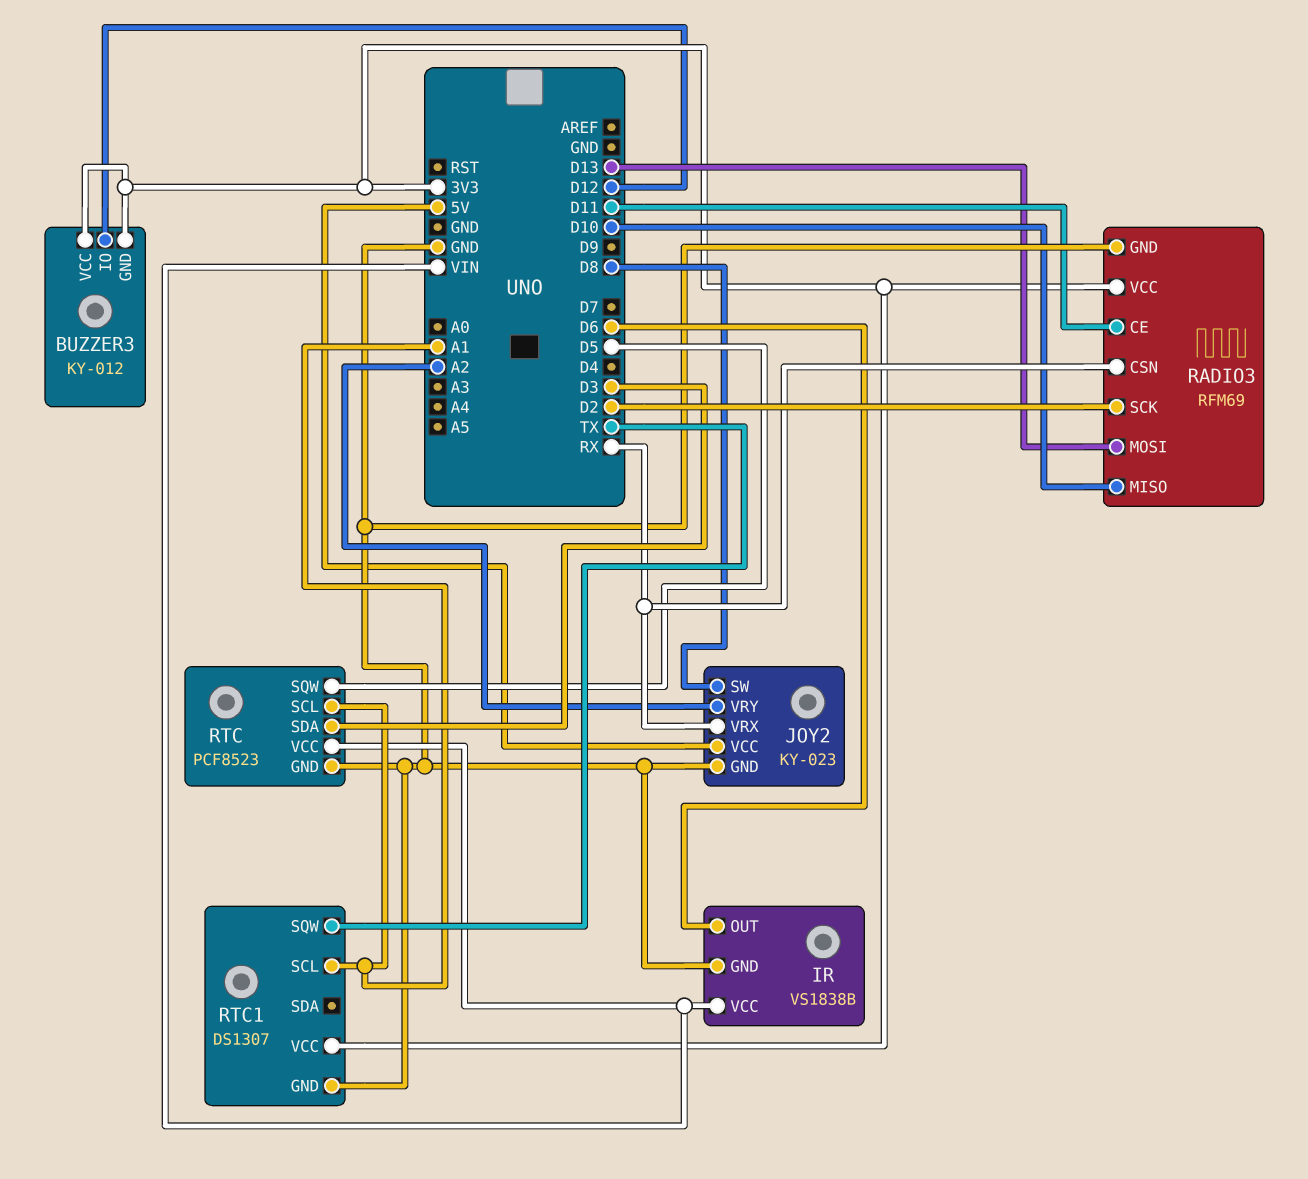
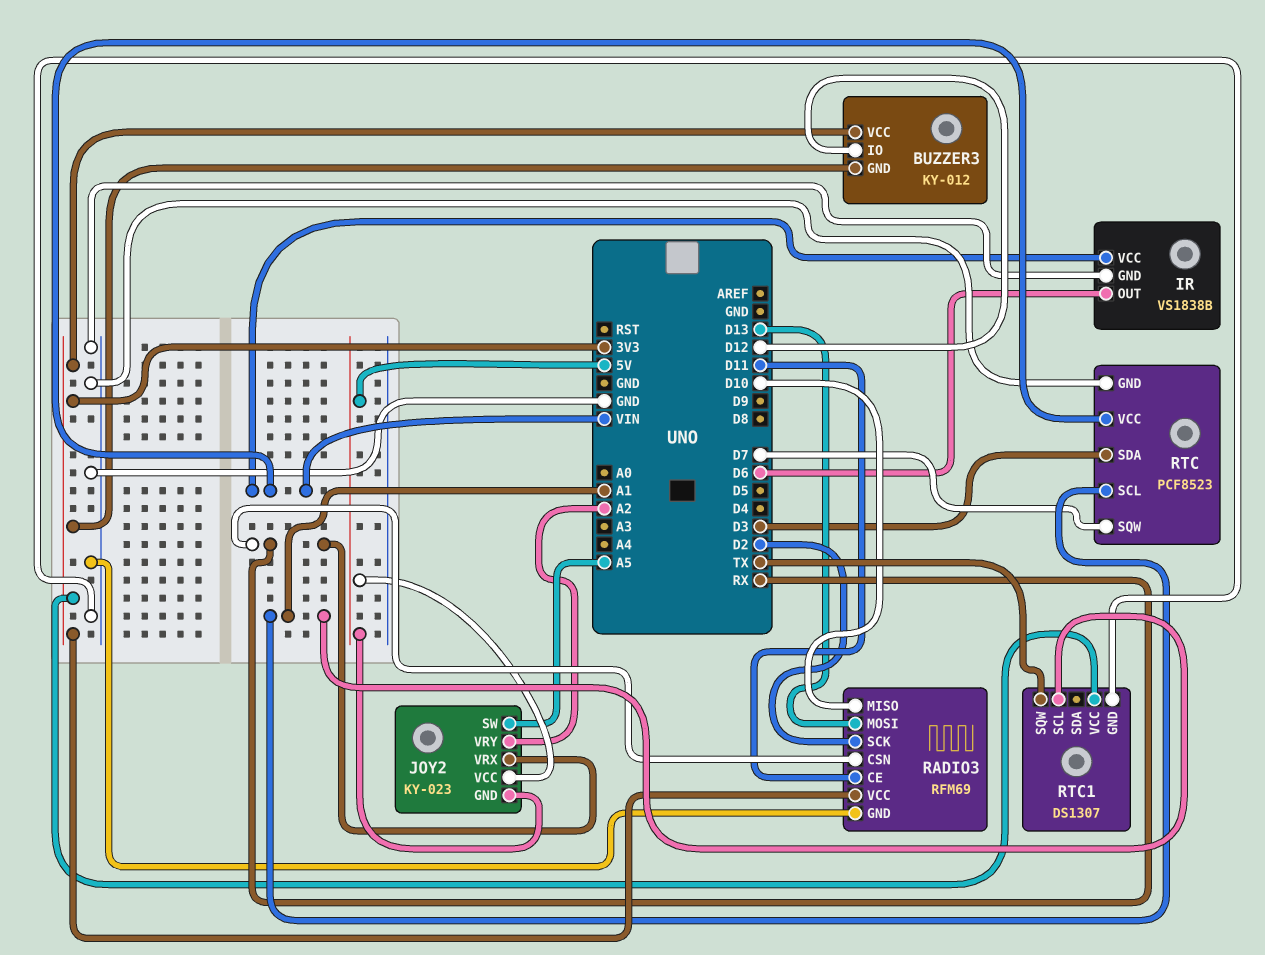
JOY2 pin GND: GND -> 5V
JOY2 pin SW: D8 -> A5
RTC pin SQW: D5 -> D7

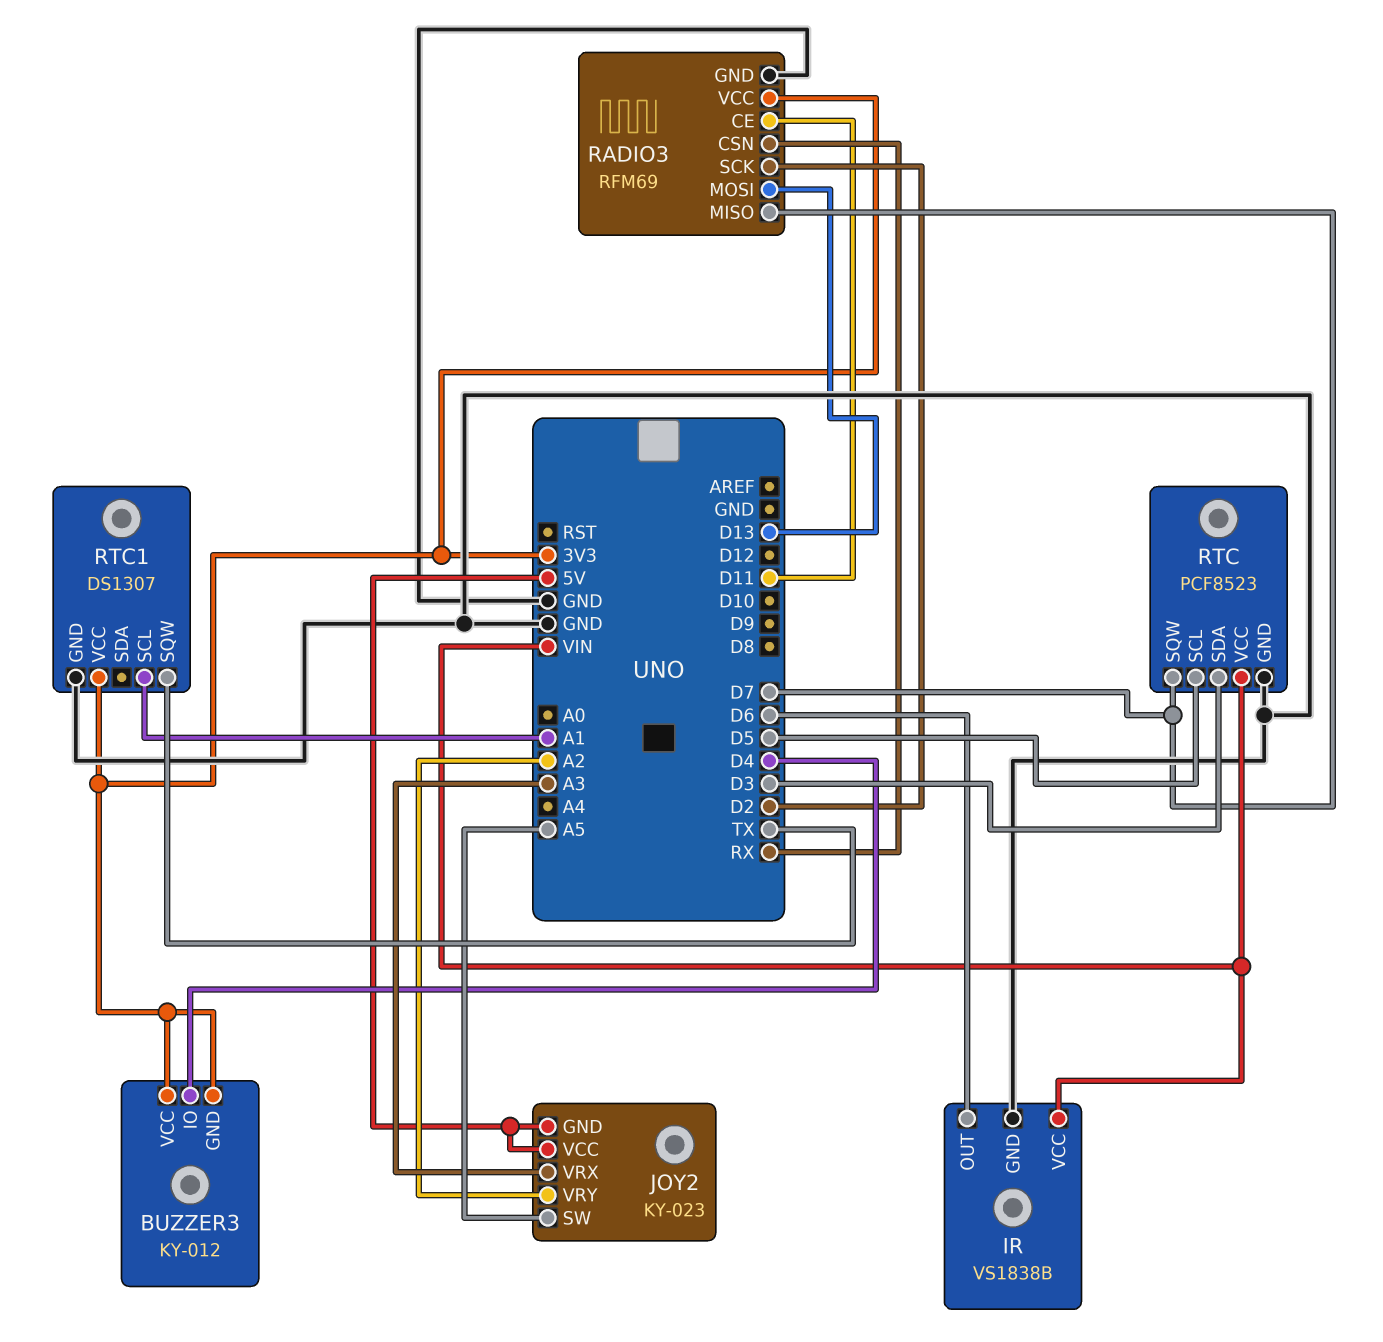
BUZZER3 pin IO: D12 -> D4
JOY2 pin VRX: RX -> A3
RADIO3 pin MISO: D10 -> D7
RTC pin SCL: A1 -> D5

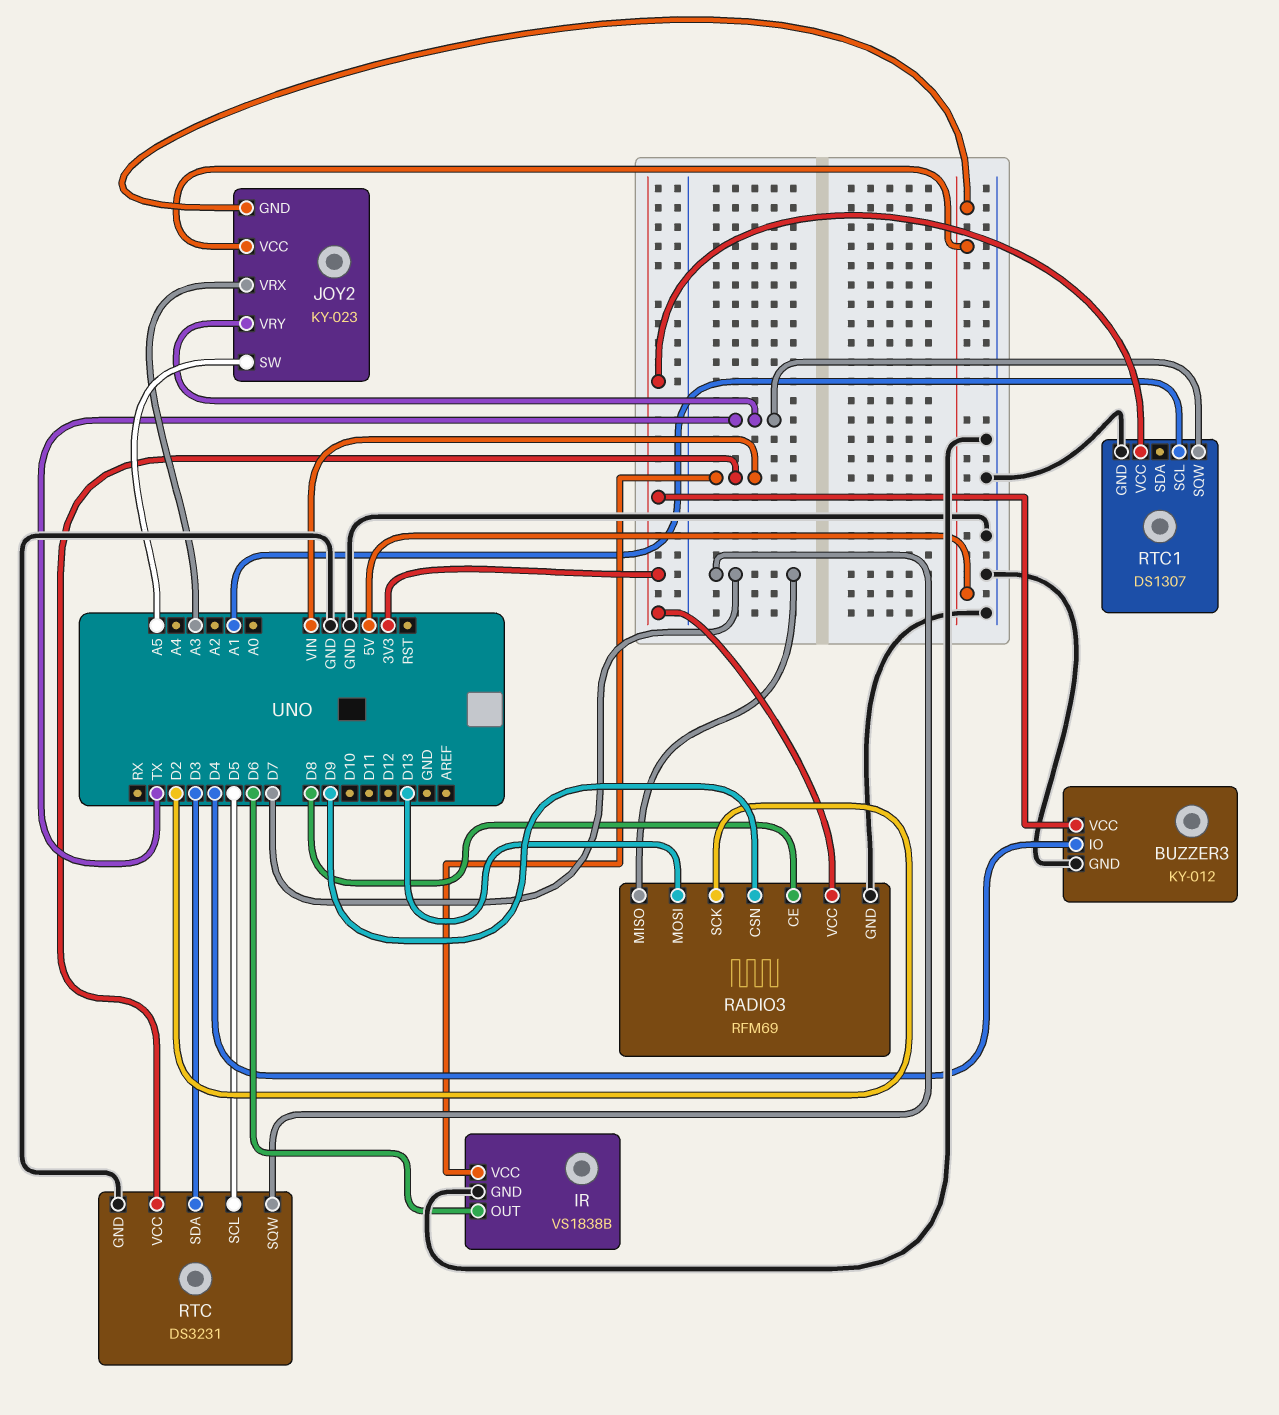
BUZZER3 pin GND: 3V3 -> GND
JOY2 pin VRY: A2 -> TX
RADIO3 pin CE: D11 -> D8
RADIO3 pin CSN: RX -> D9
RTC: PCF8523 -> DS3231

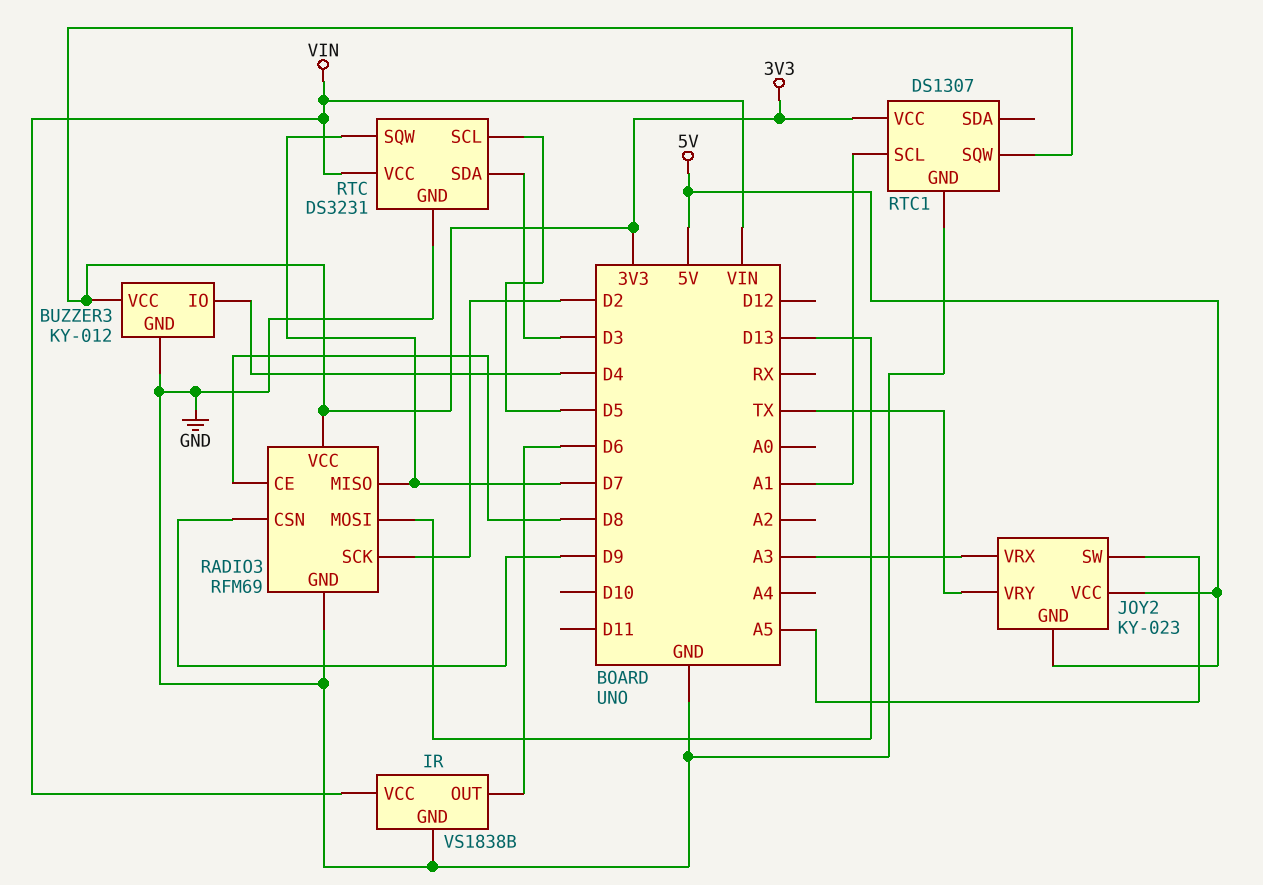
RTC1 pin SQW: TX -> 3V3

